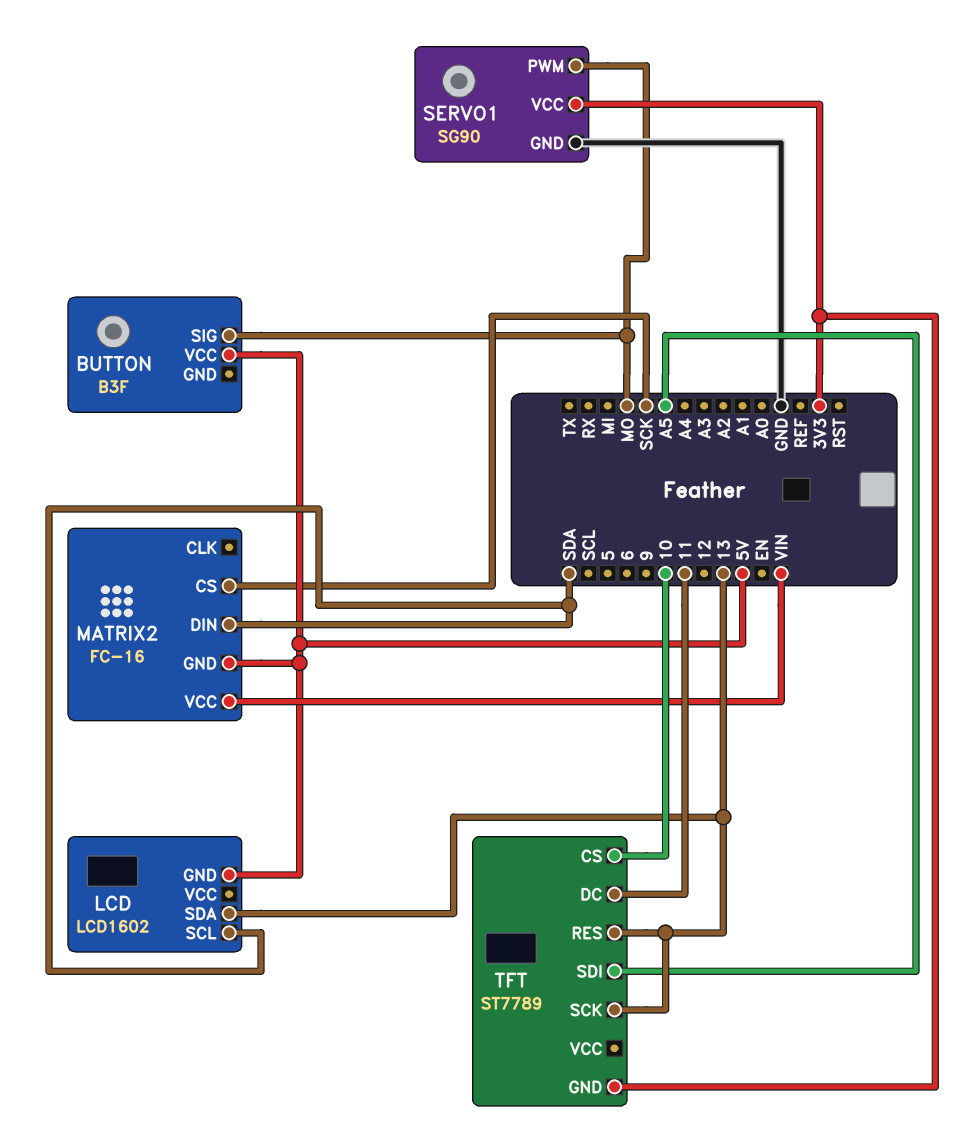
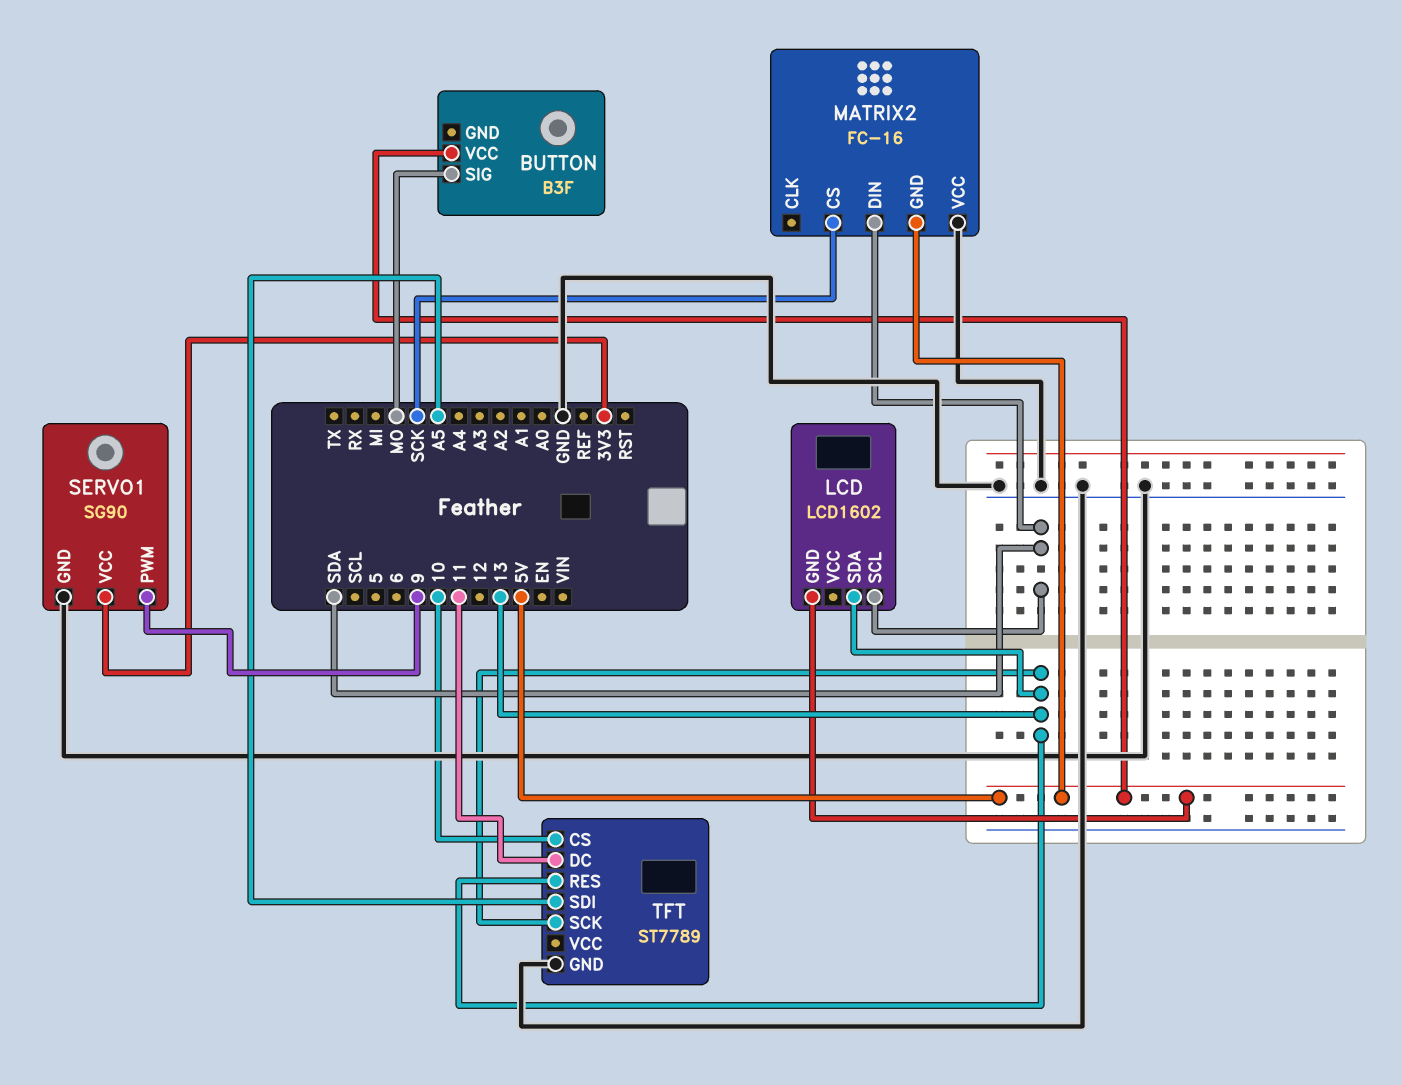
MATRIX2 pin VCC: VIN -> GND
SERVO1 pin PWM: MO -> 9
TFT pin GND: 3V3 -> GND

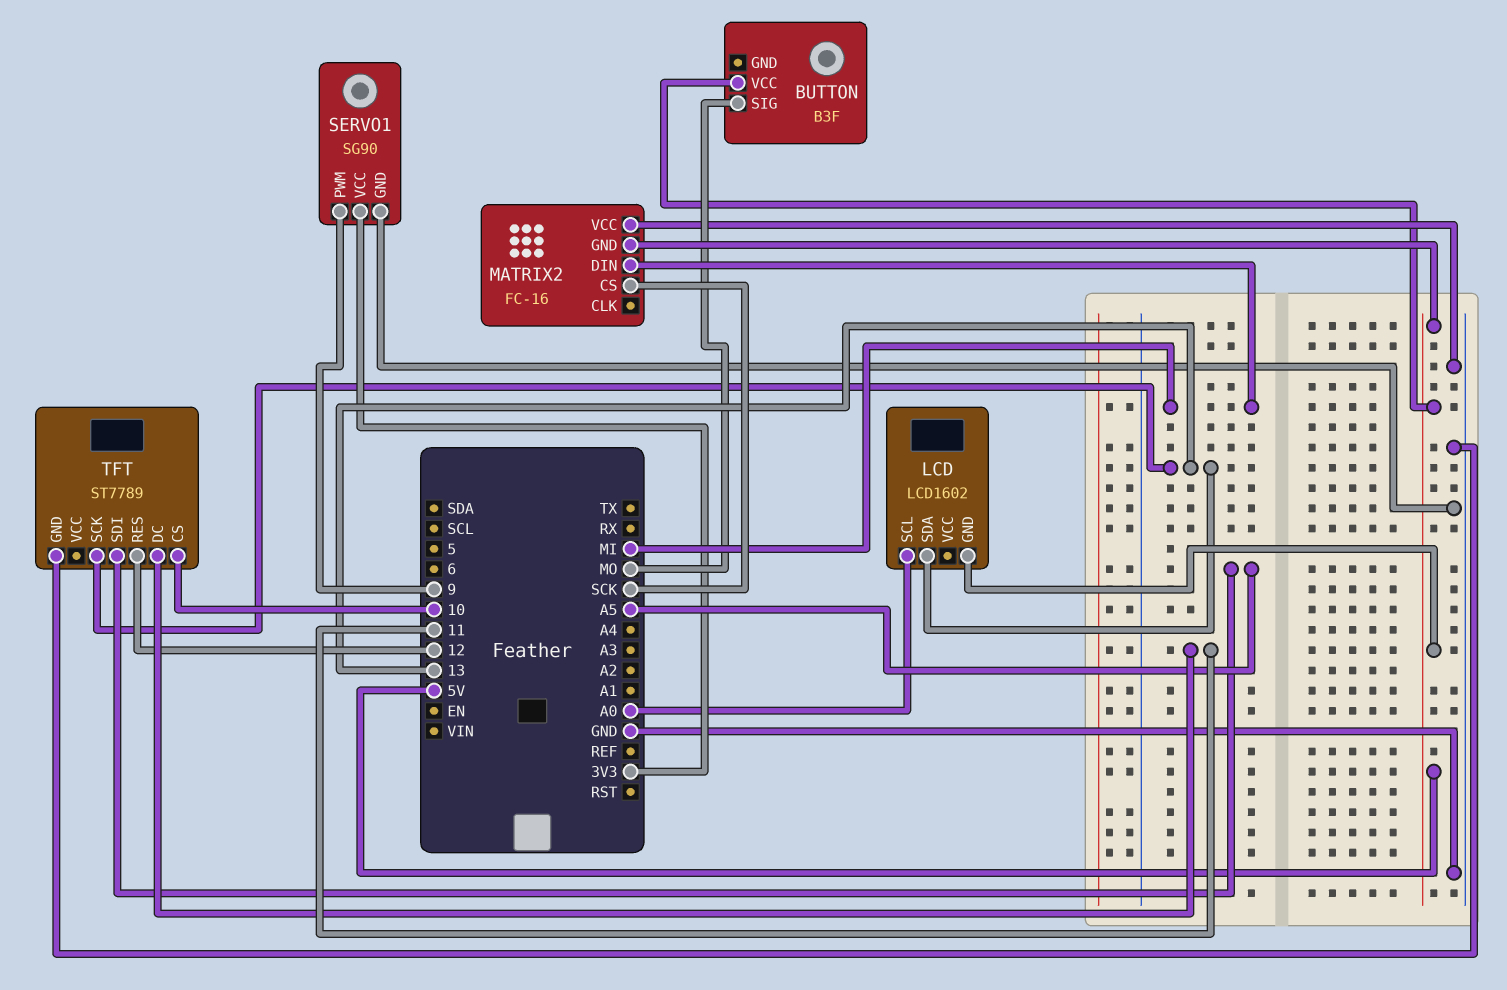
LCD pin SCL: SDA -> A0
MATRIX2 pin DIN: SDA -> MI
TFT pin RES: 13 -> 12

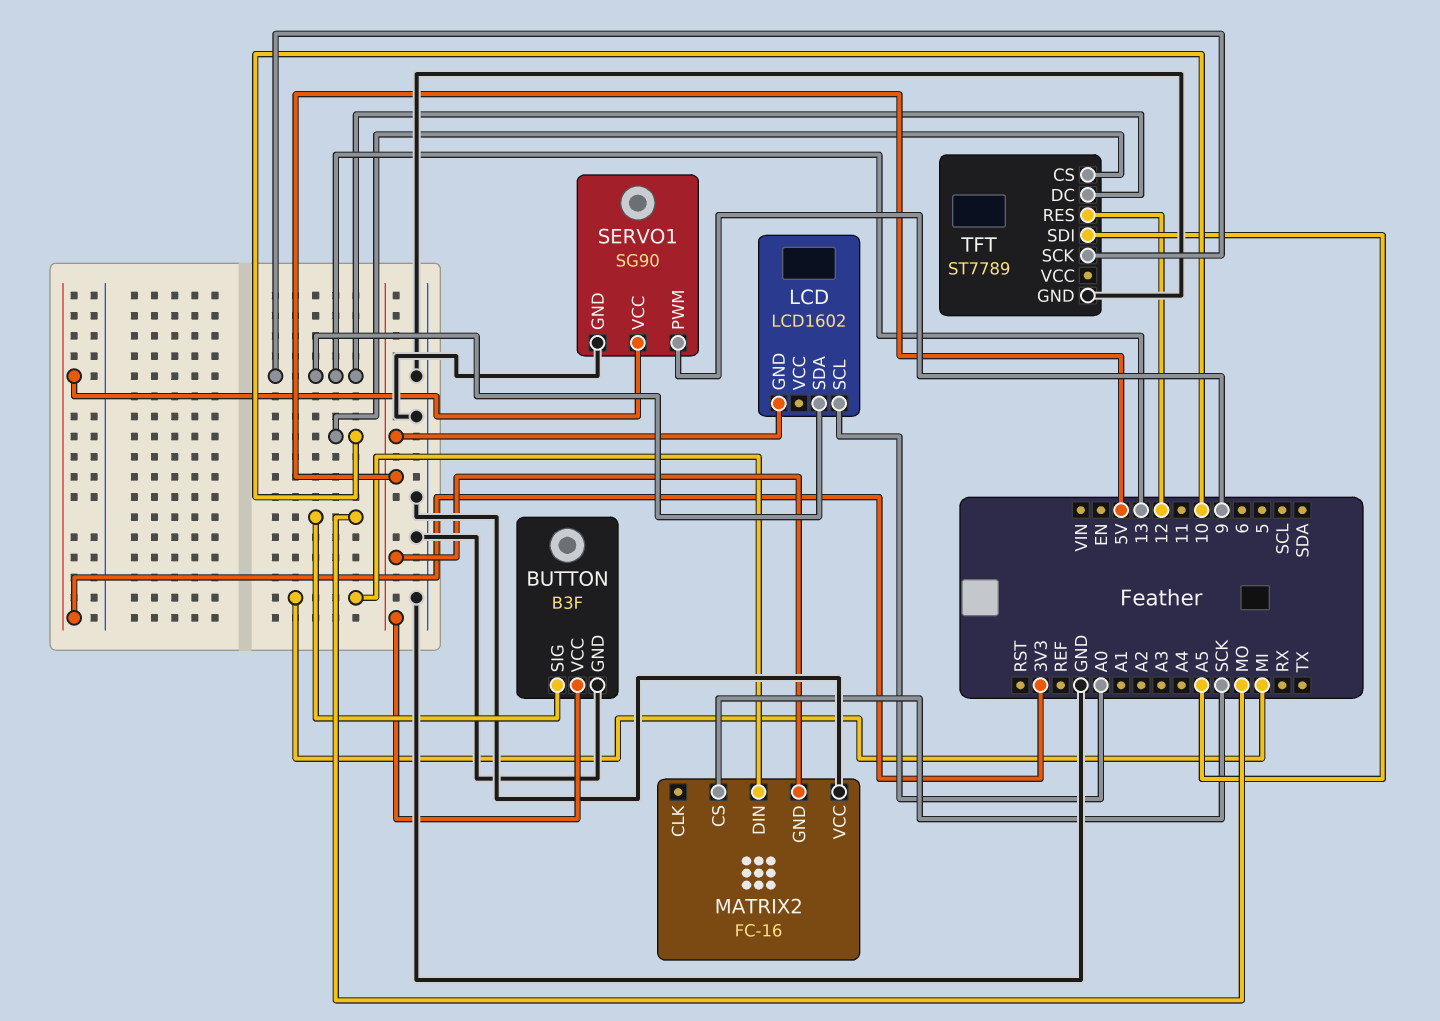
BUTTON pin GND: none -> GND
TFT pin DC: 11 -> 13

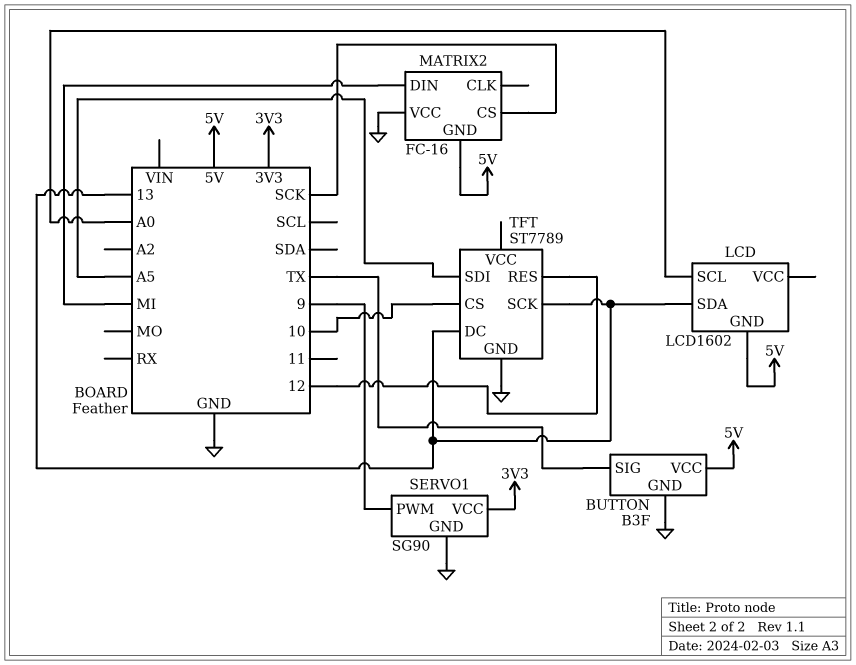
BUTTON pin SIG: MO -> TX

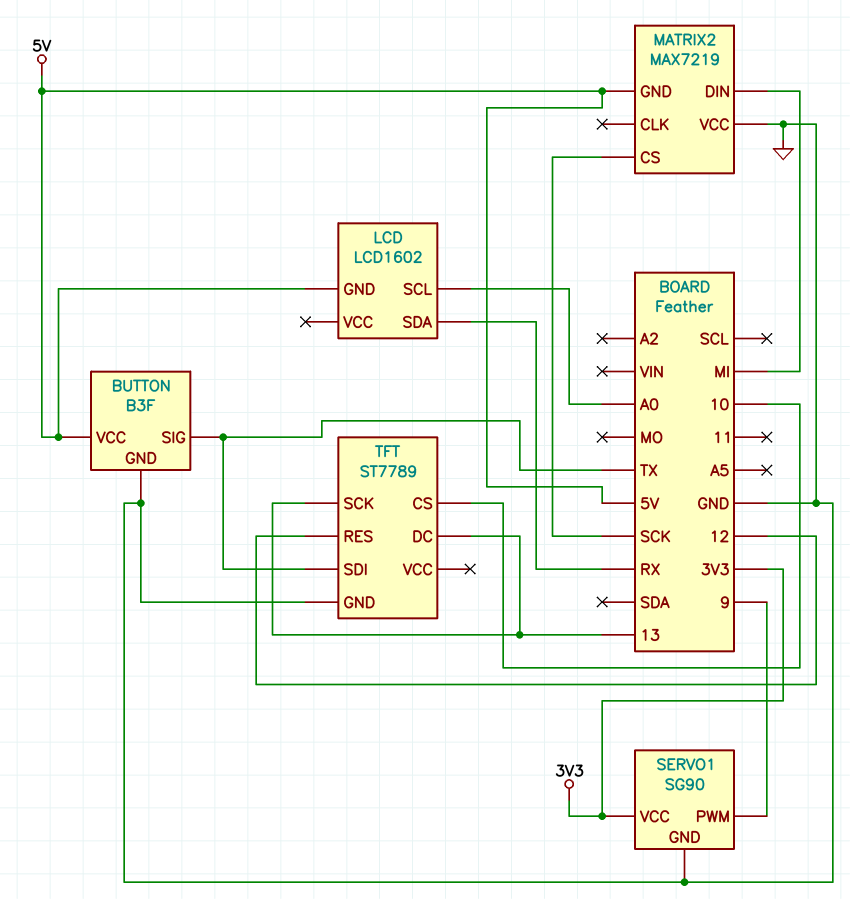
LCD pin SDA: 13 -> RX
MATRIX2: FC-16 -> MAX7219
TFT pin SDI: A5 -> TX

